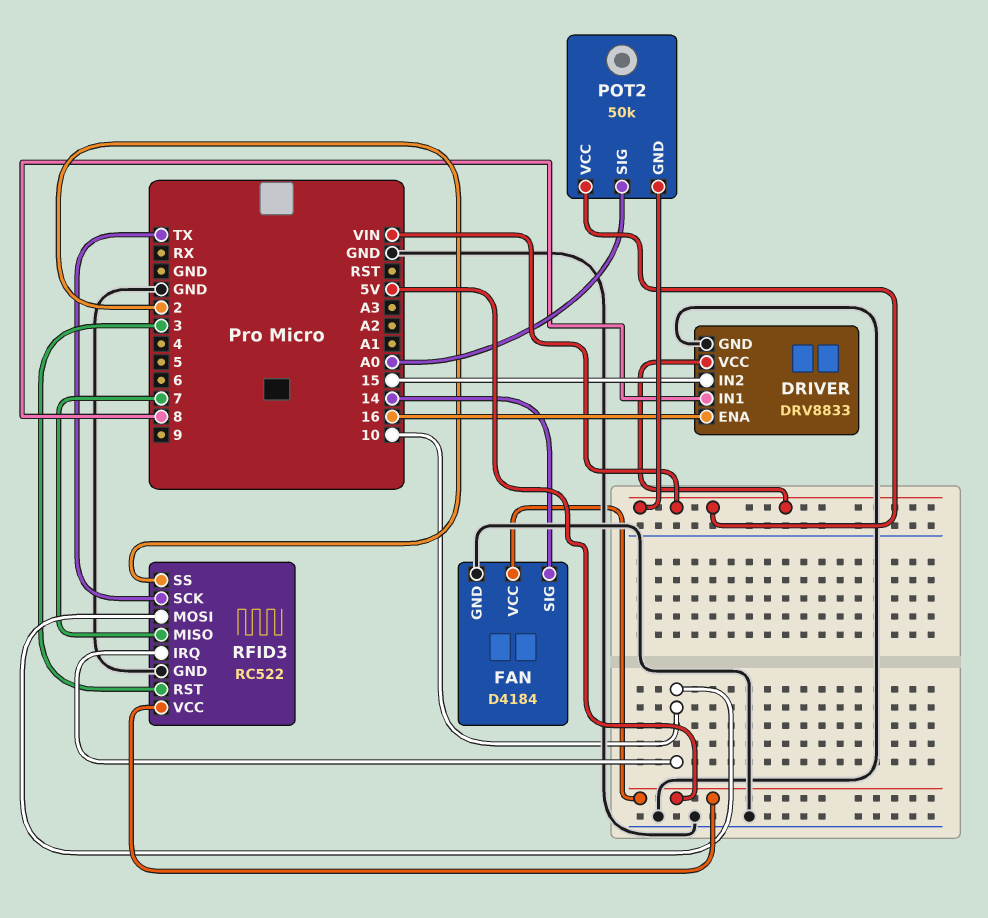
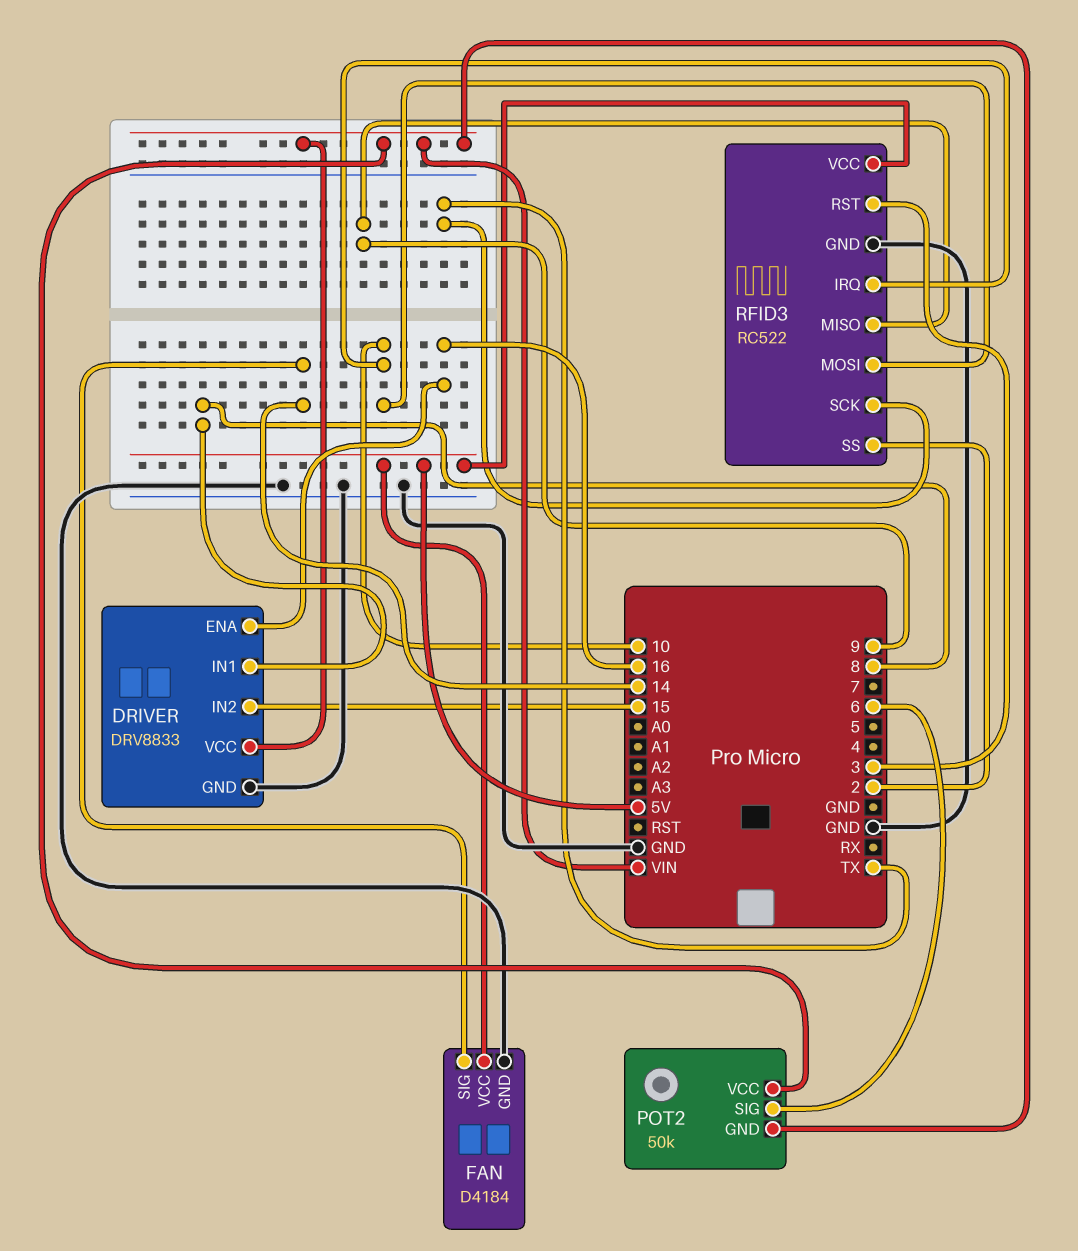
POT2 pin SIG: A0 -> 6
RFID3 pin MISO: 7 -> 9

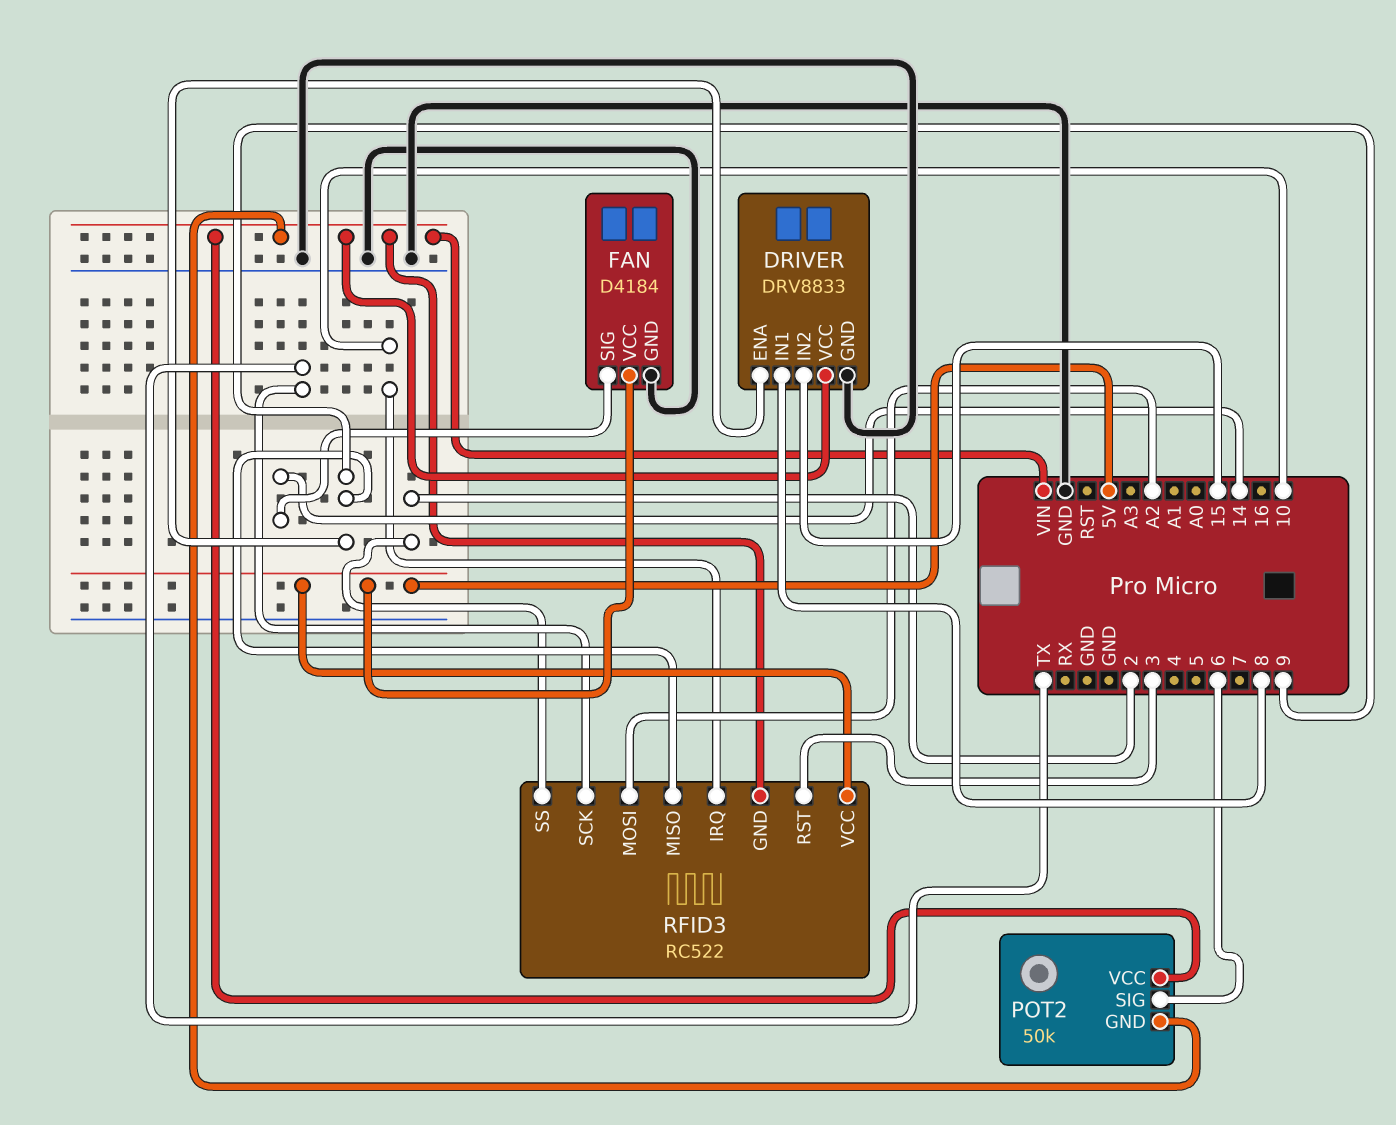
DRIVER pin ENA: 16 -> 9
RFID3 pin GND: GND -> VIN
RFID3 pin MOSI: 10 -> A2

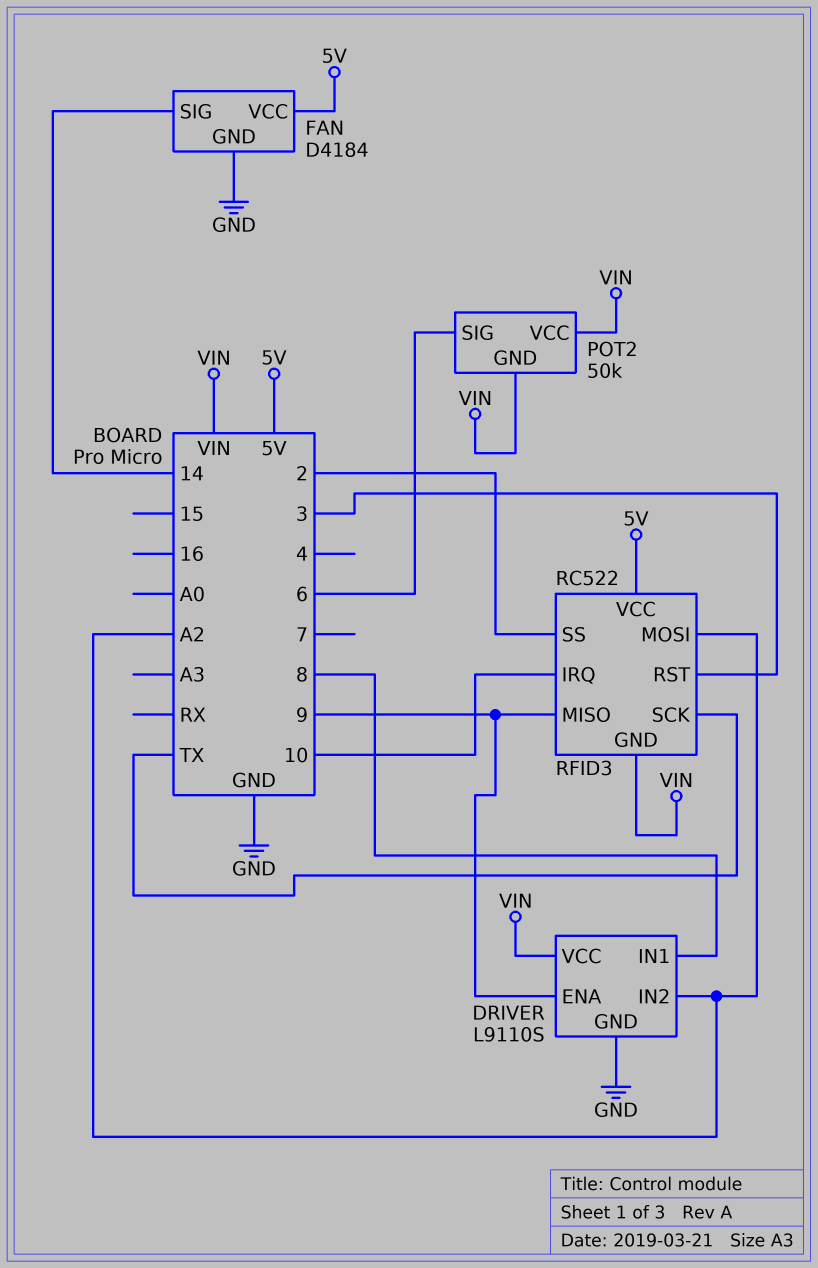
DRIVER: DRV8833 -> L9110S
DRIVER pin IN2: 15 -> A2

